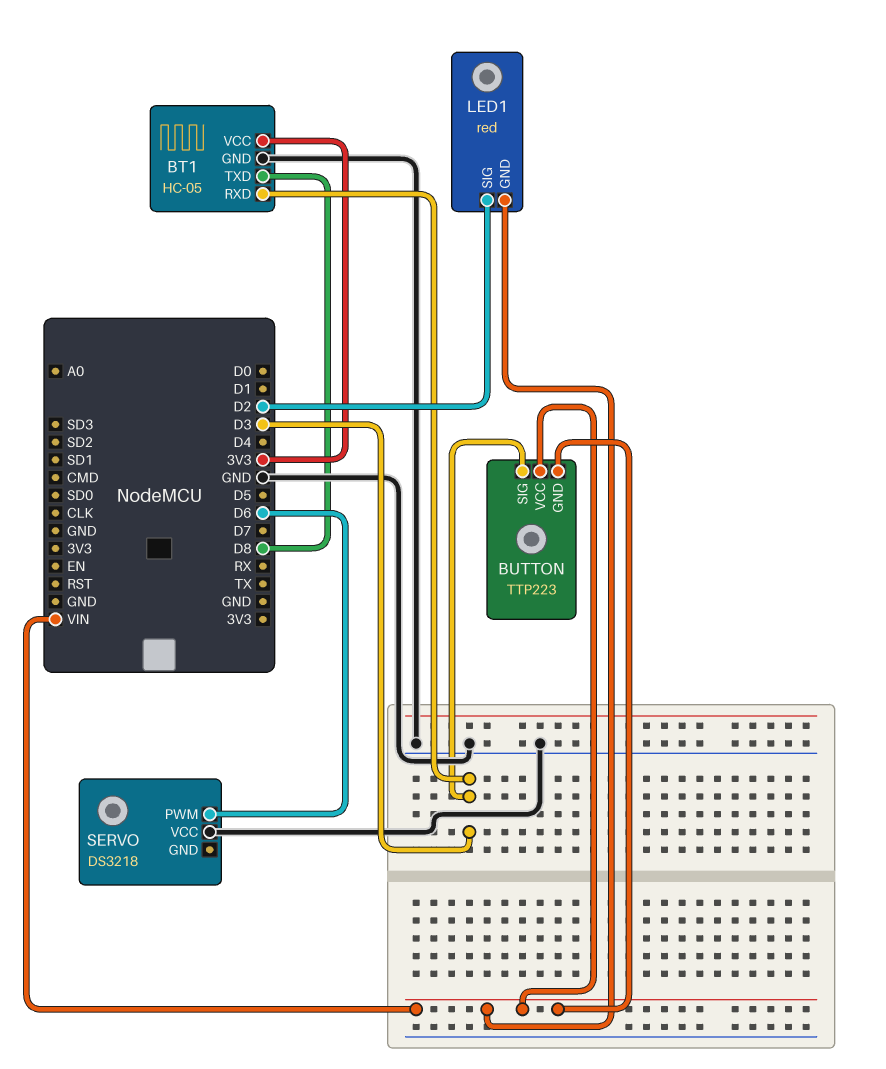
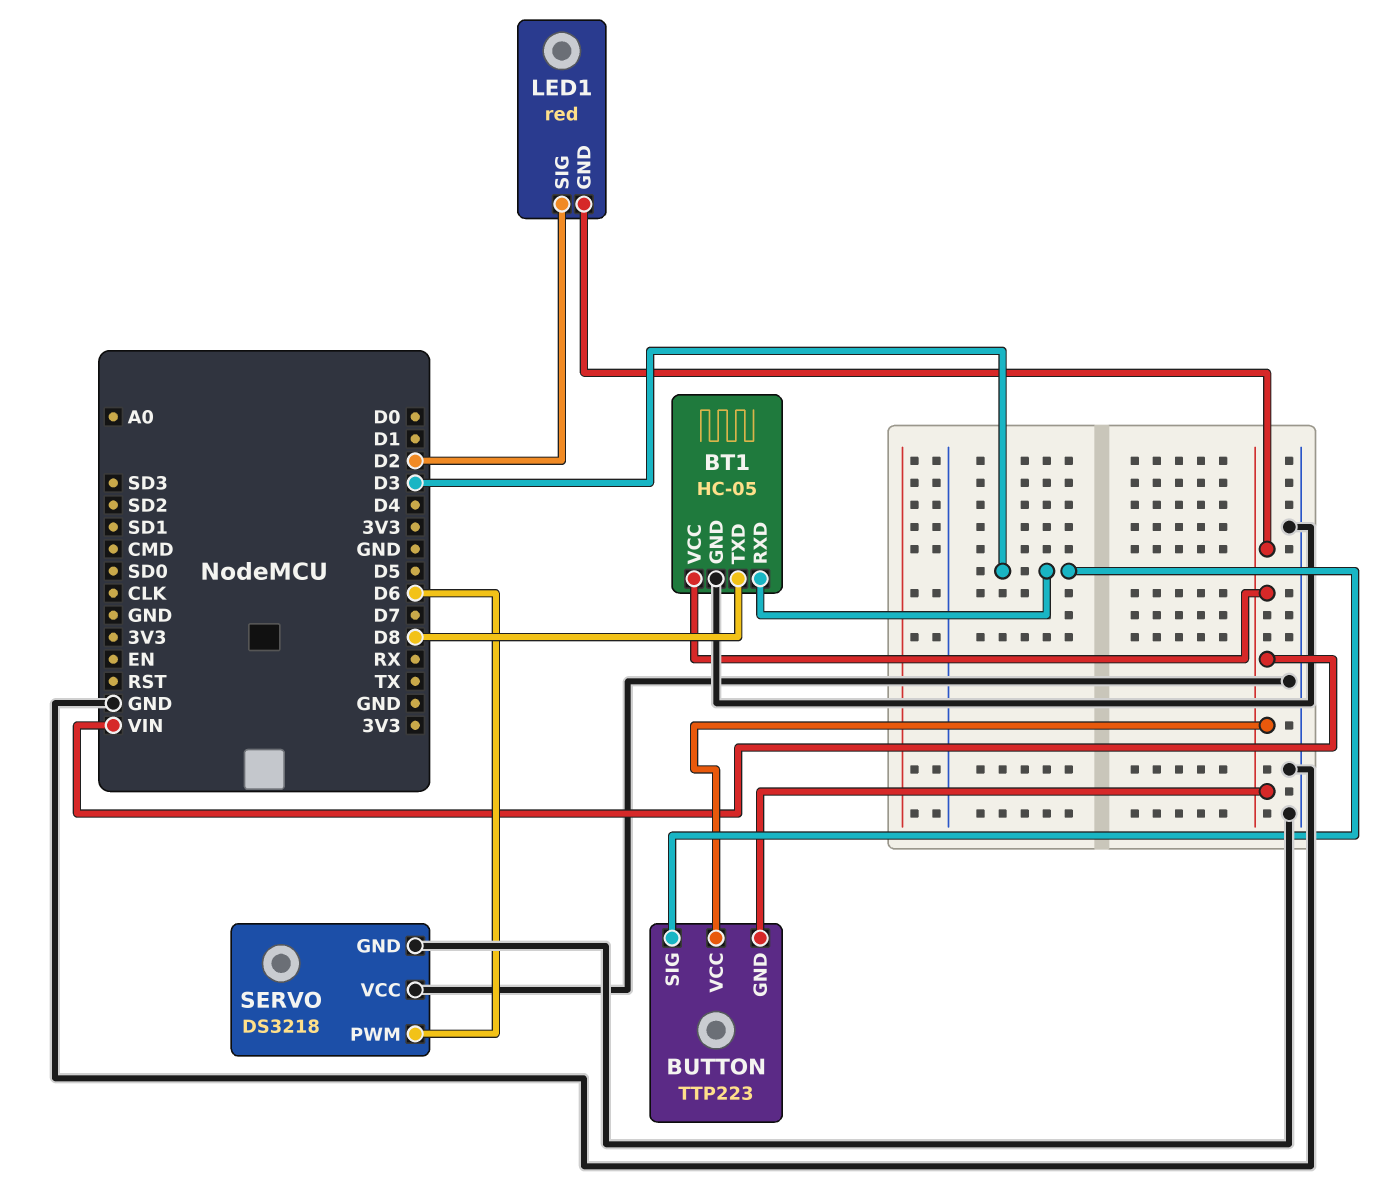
BT1 pin VCC: 3V3 -> VIN
SERVO pin GND: none -> GND

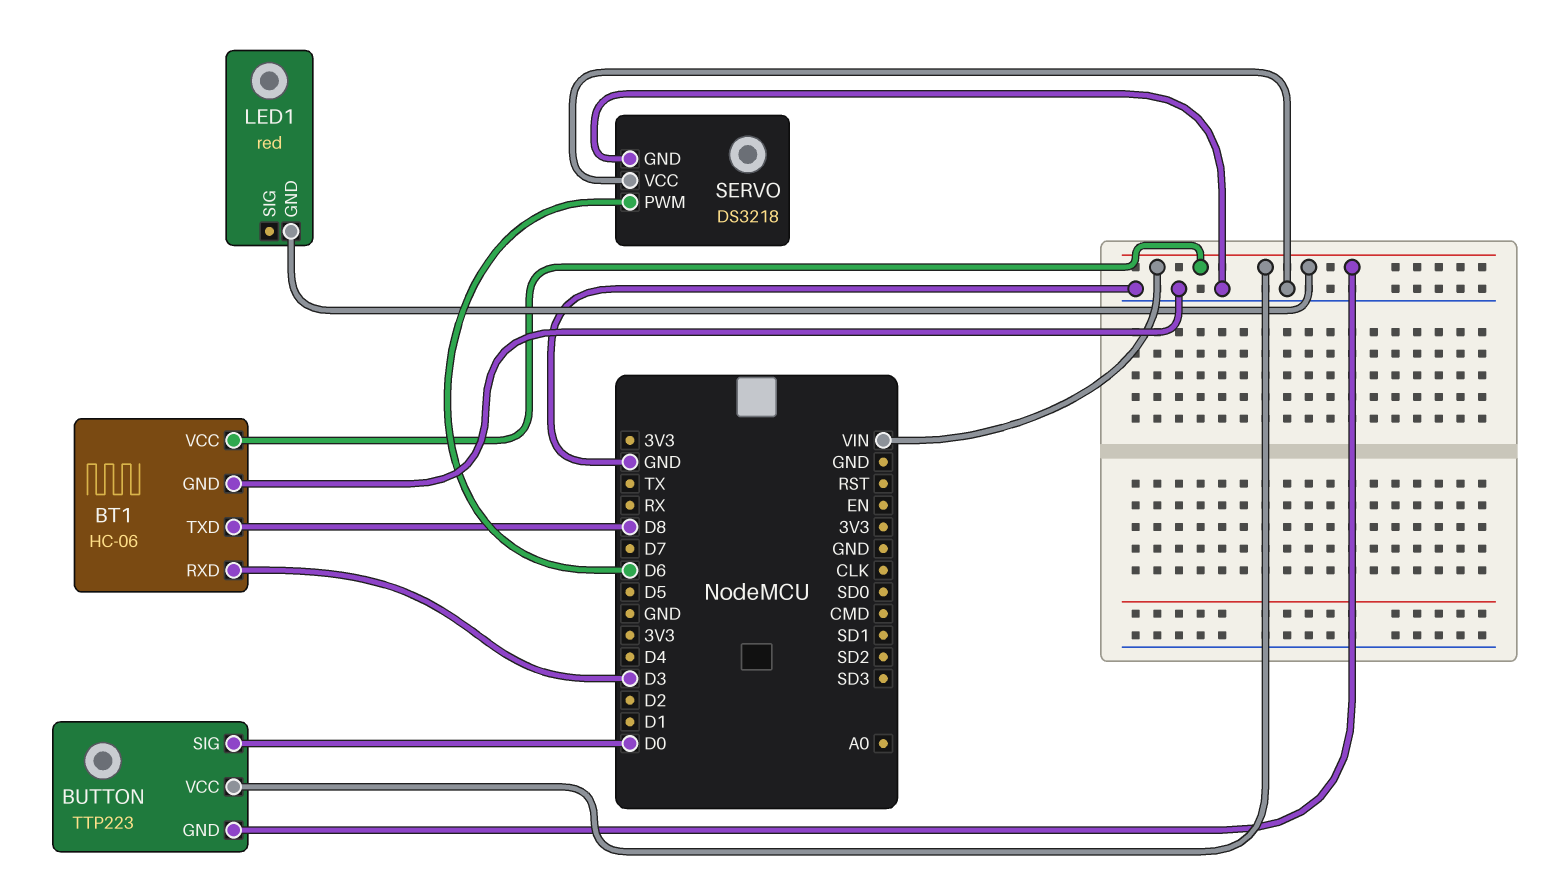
BT1: HC-05 -> HC-06
BUTTON pin SIG: D3 -> D0
LED1 pin SIG: D2 -> none

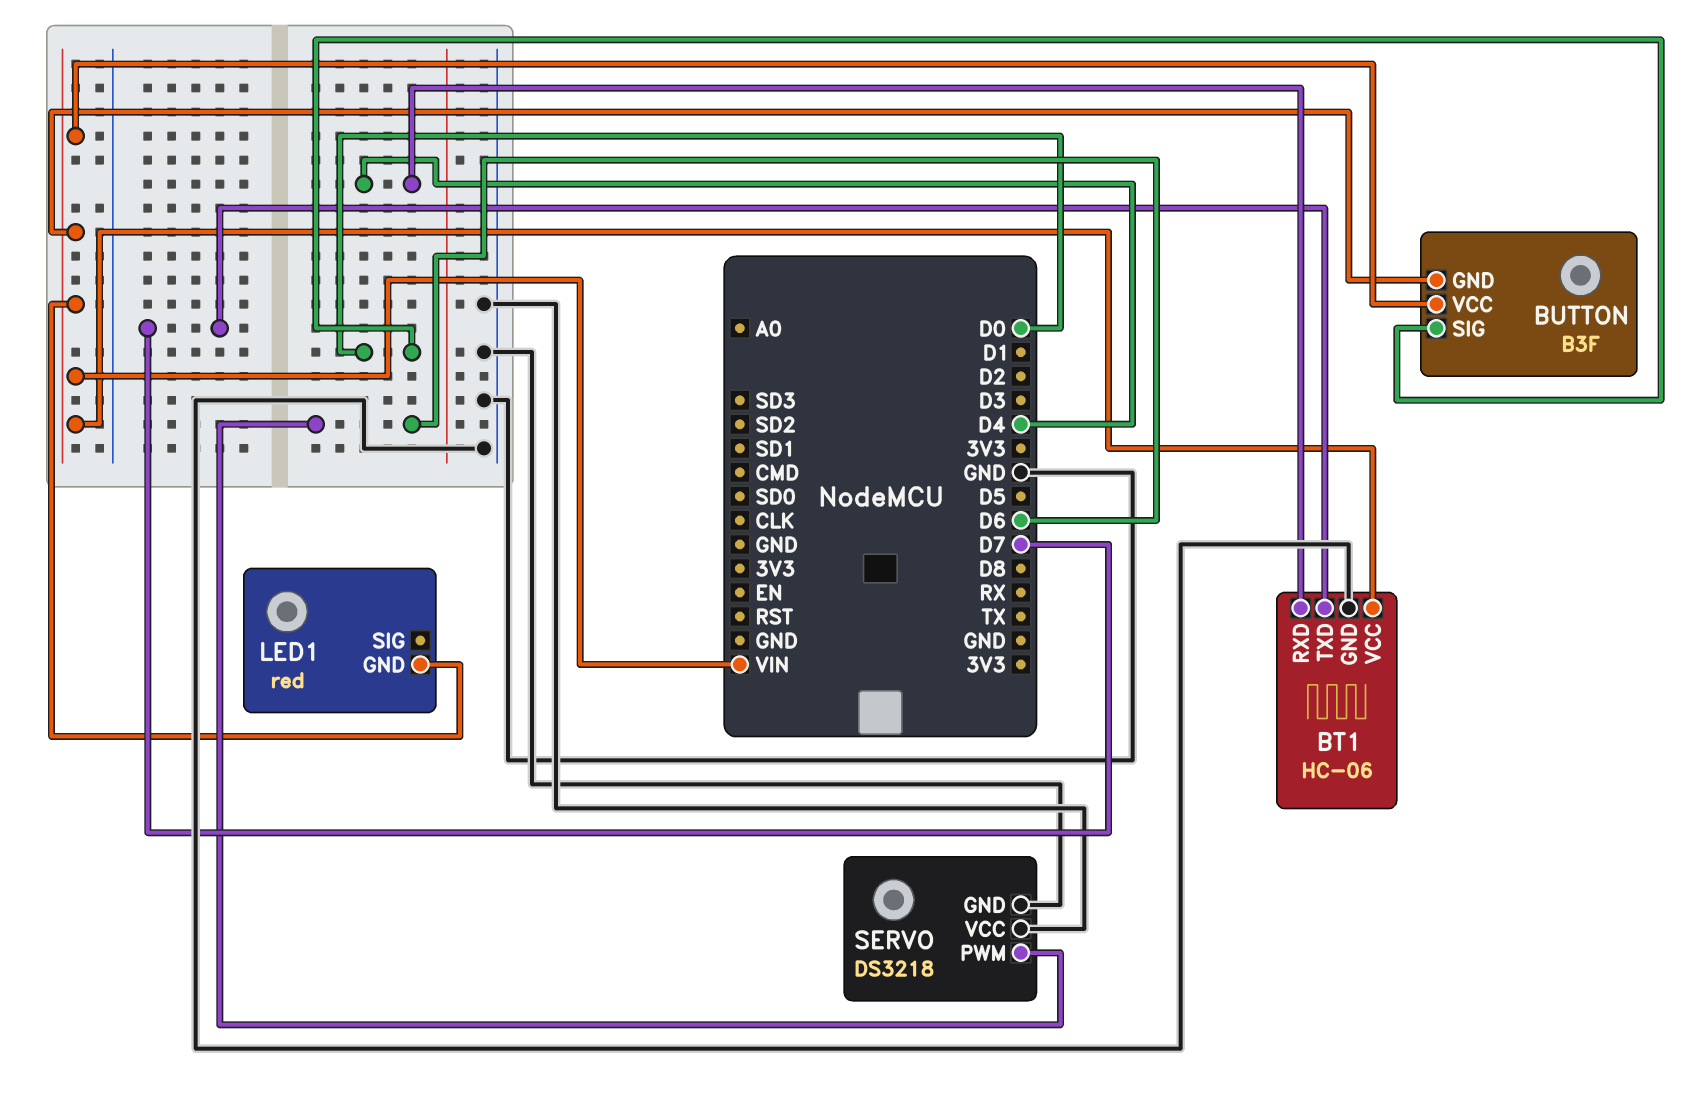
BT1 pin RXD: D3 -> D4
BT1 pin TXD: D8 -> D7
BUTTON: TTP223 -> B3F

